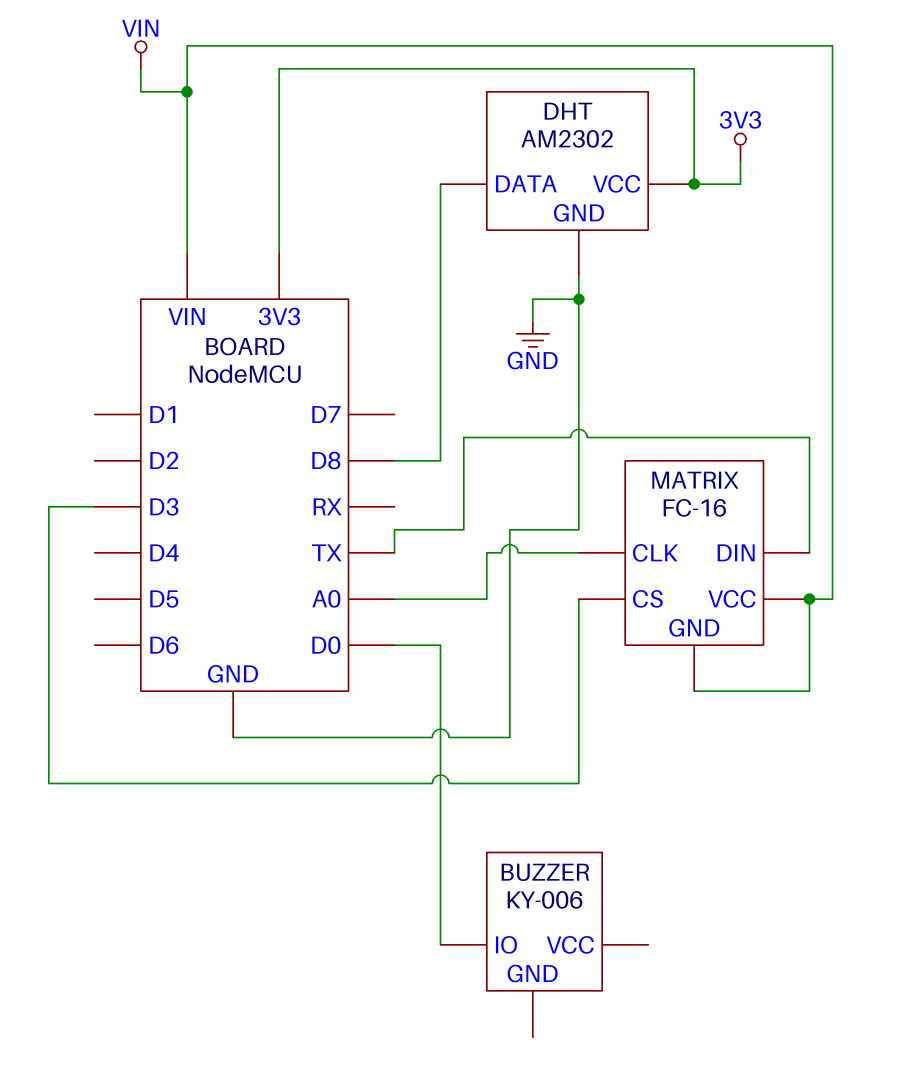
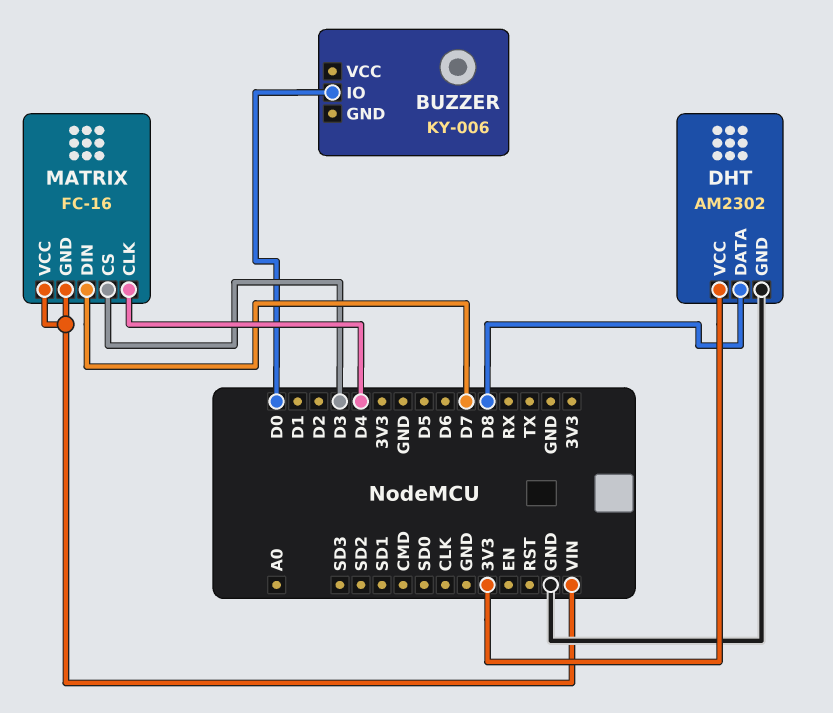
MATRIX pin CLK: A0 -> D4
MATRIX pin DIN: TX -> D7

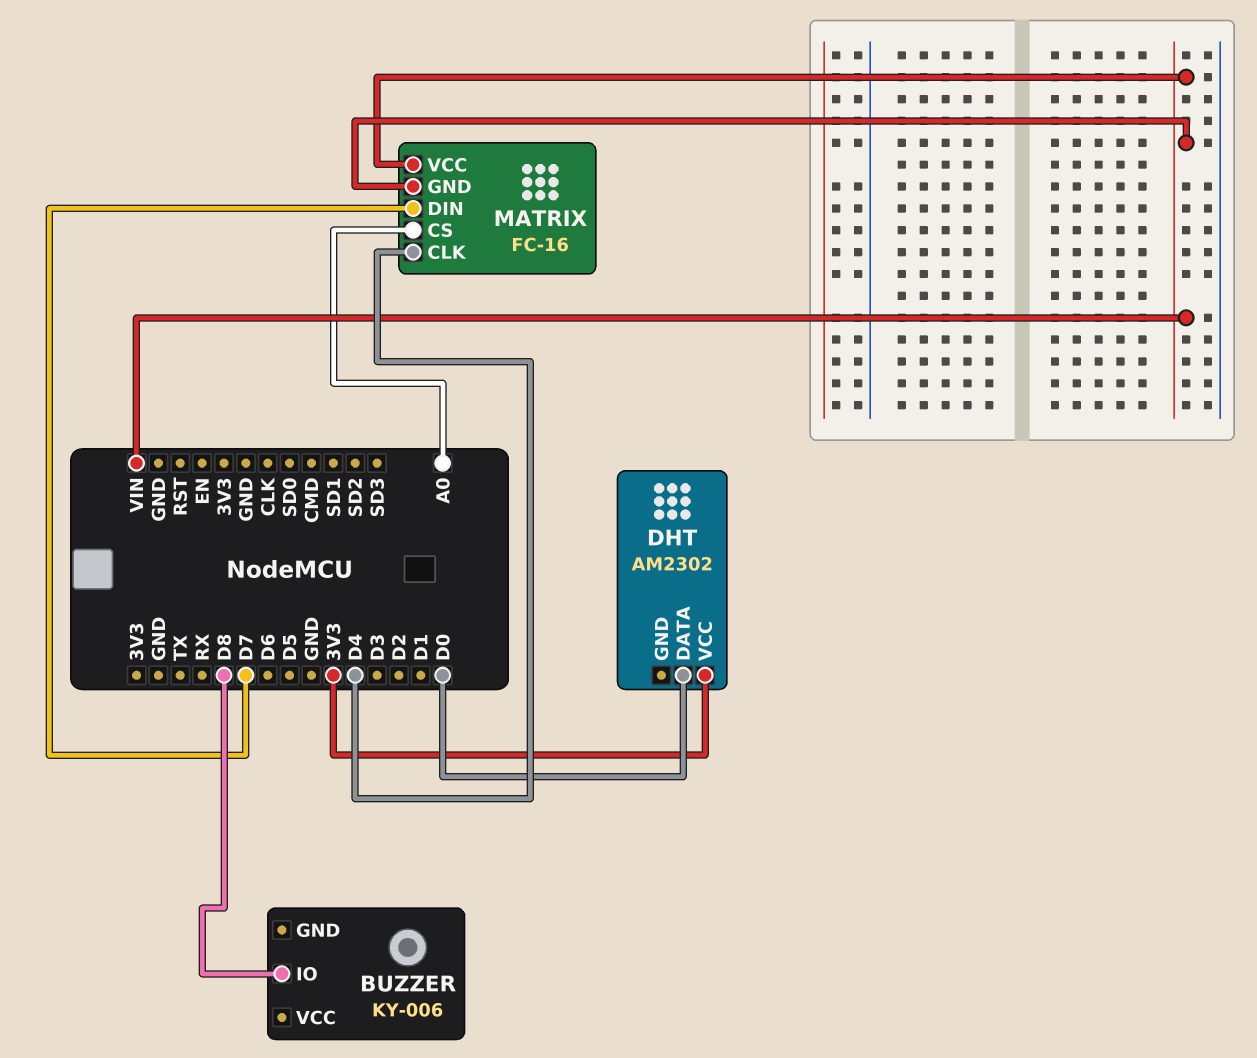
BUZZER pin IO: D0 -> D8
DHT pin DATA: D8 -> D0
DHT pin GND: GND -> none
MATRIX pin CS: D3 -> A0

